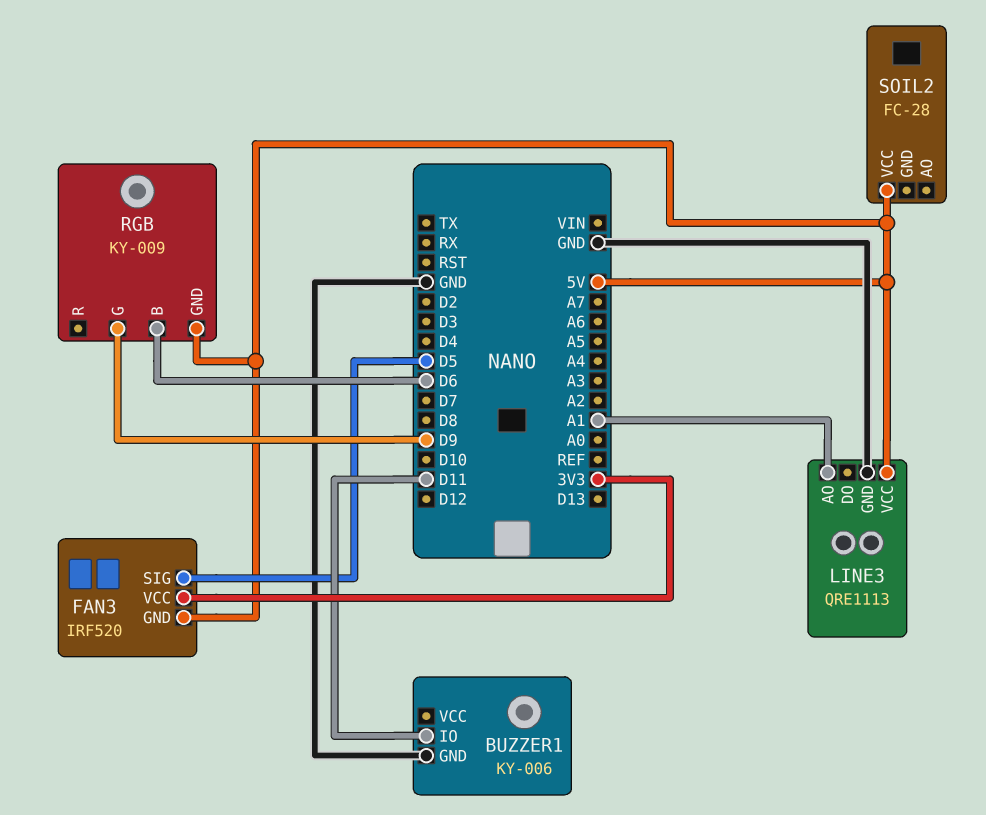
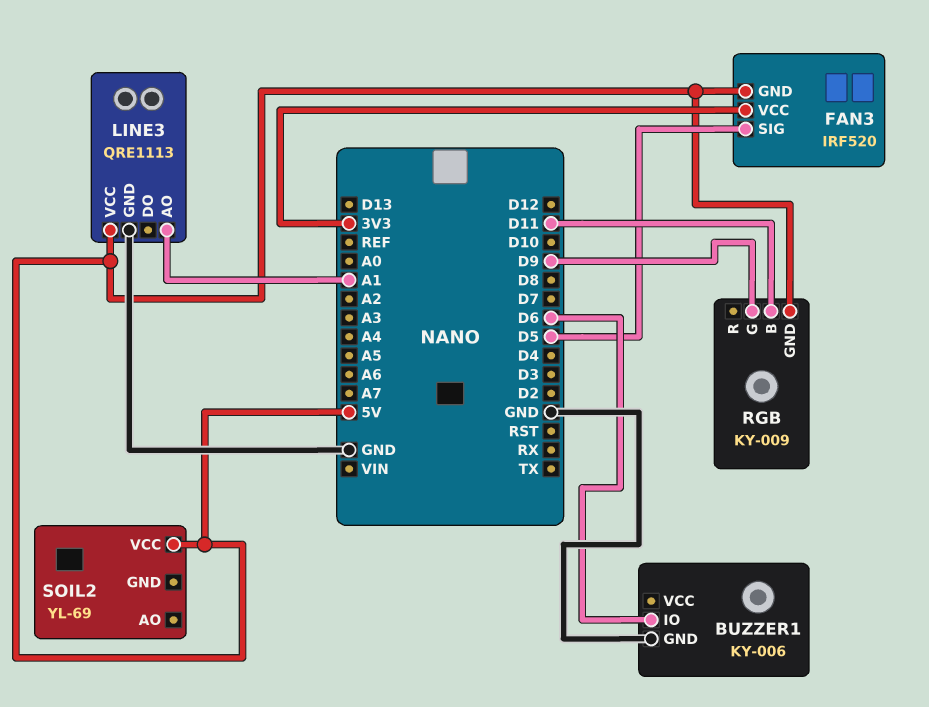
BUZZER1 pin IO: D11 -> D6
RGB pin B: D6 -> D11
SOIL2: FC-28 -> YL-69

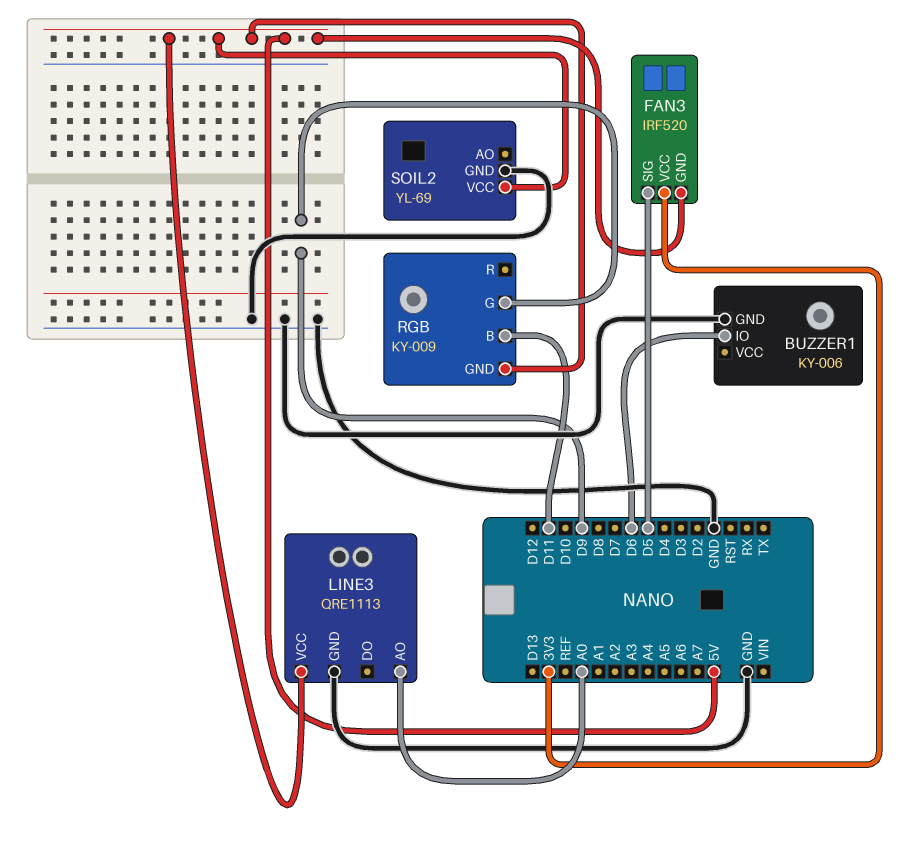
LINE3 pin AO: A1 -> A0
SOIL2 pin GND: none -> GND

